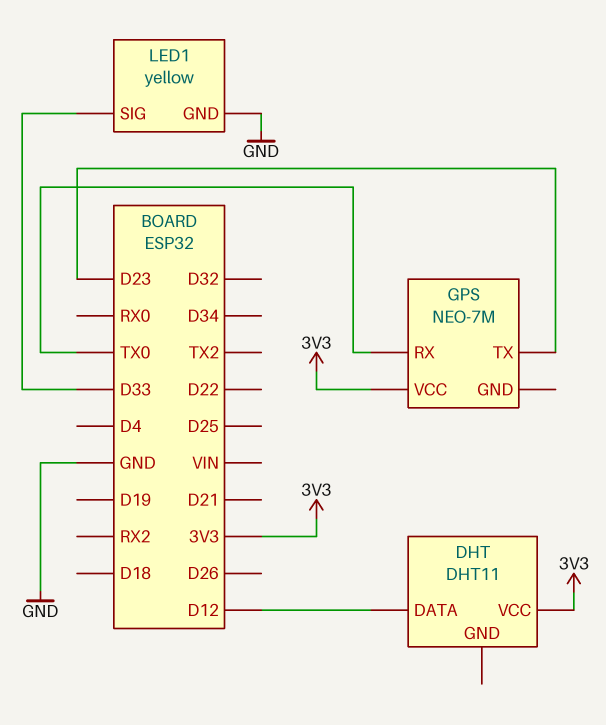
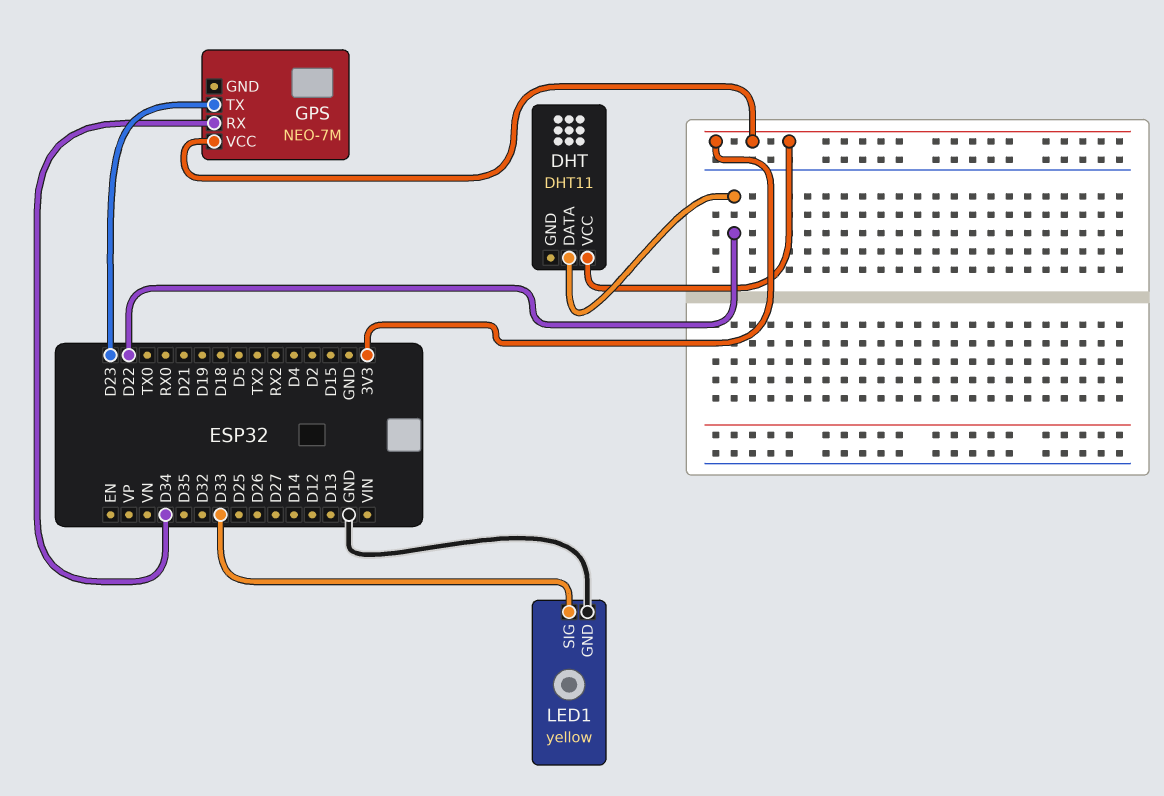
DHT pin DATA: D12 -> D22
GPS pin RX: TX0 -> D34

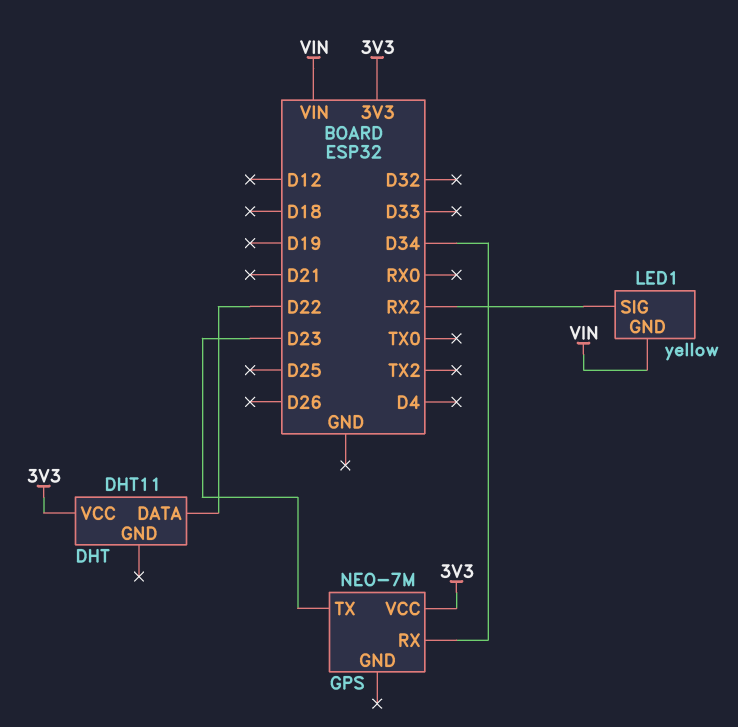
LED1 pin GND: GND -> VIN
LED1 pin SIG: D33 -> RX2

